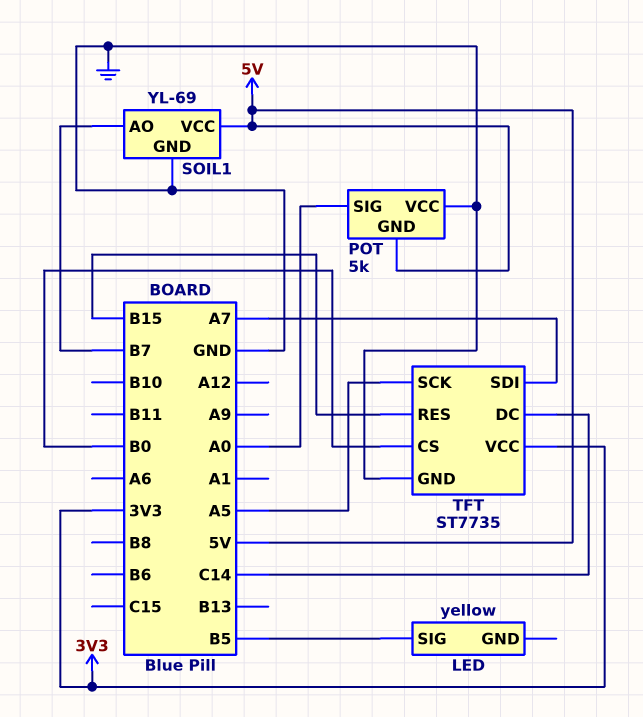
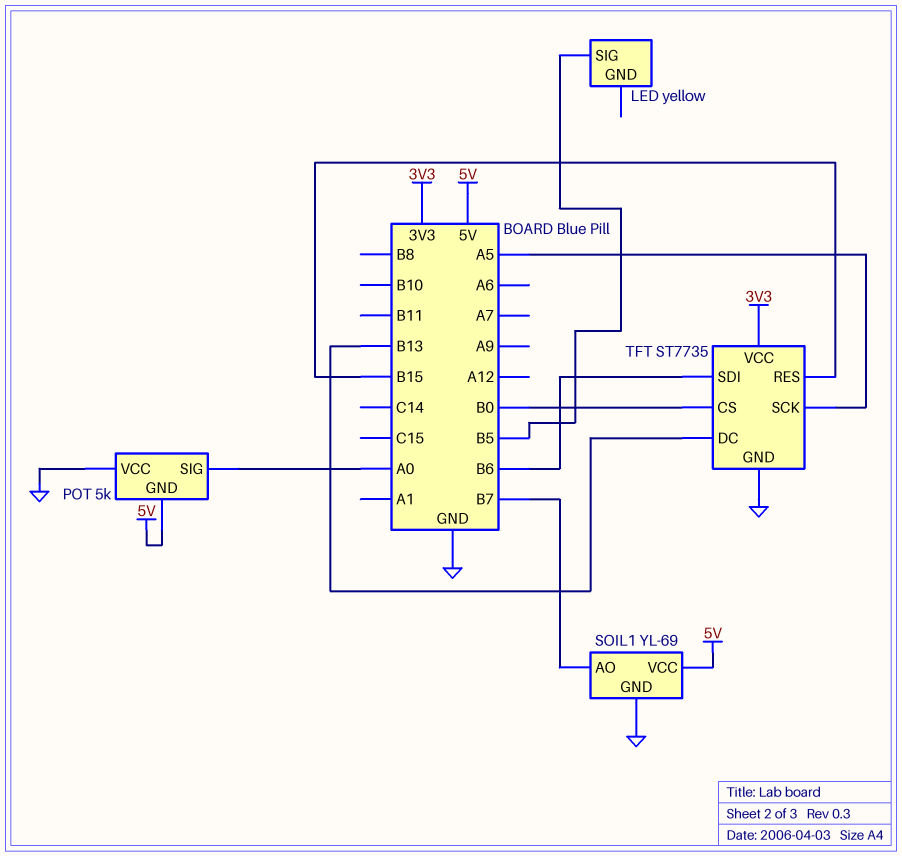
TFT pin DC: C14 -> B13
TFT pin SDI: A7 -> B6

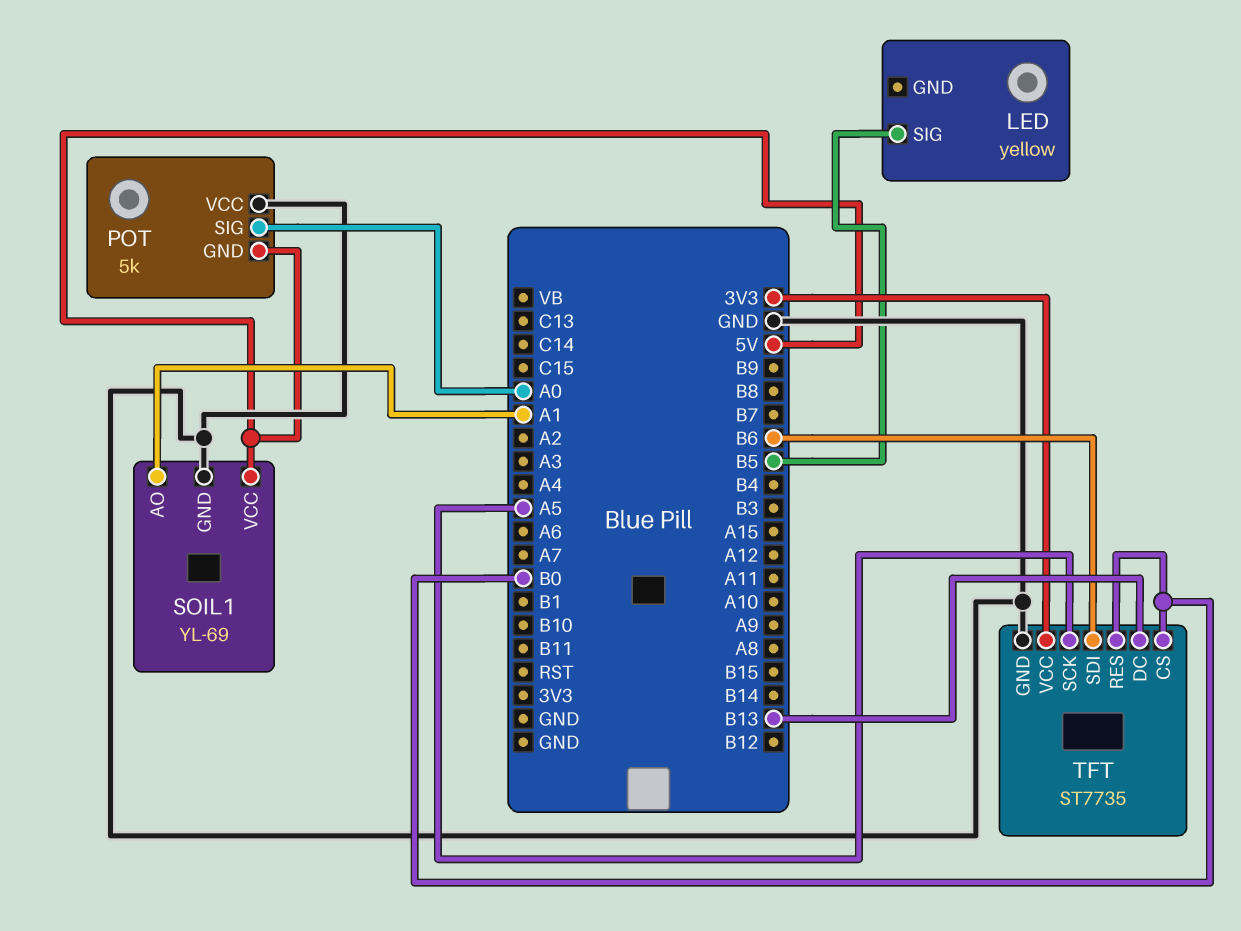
SOIL1 pin AO: B7 -> A1
TFT pin RES: B15 -> B0

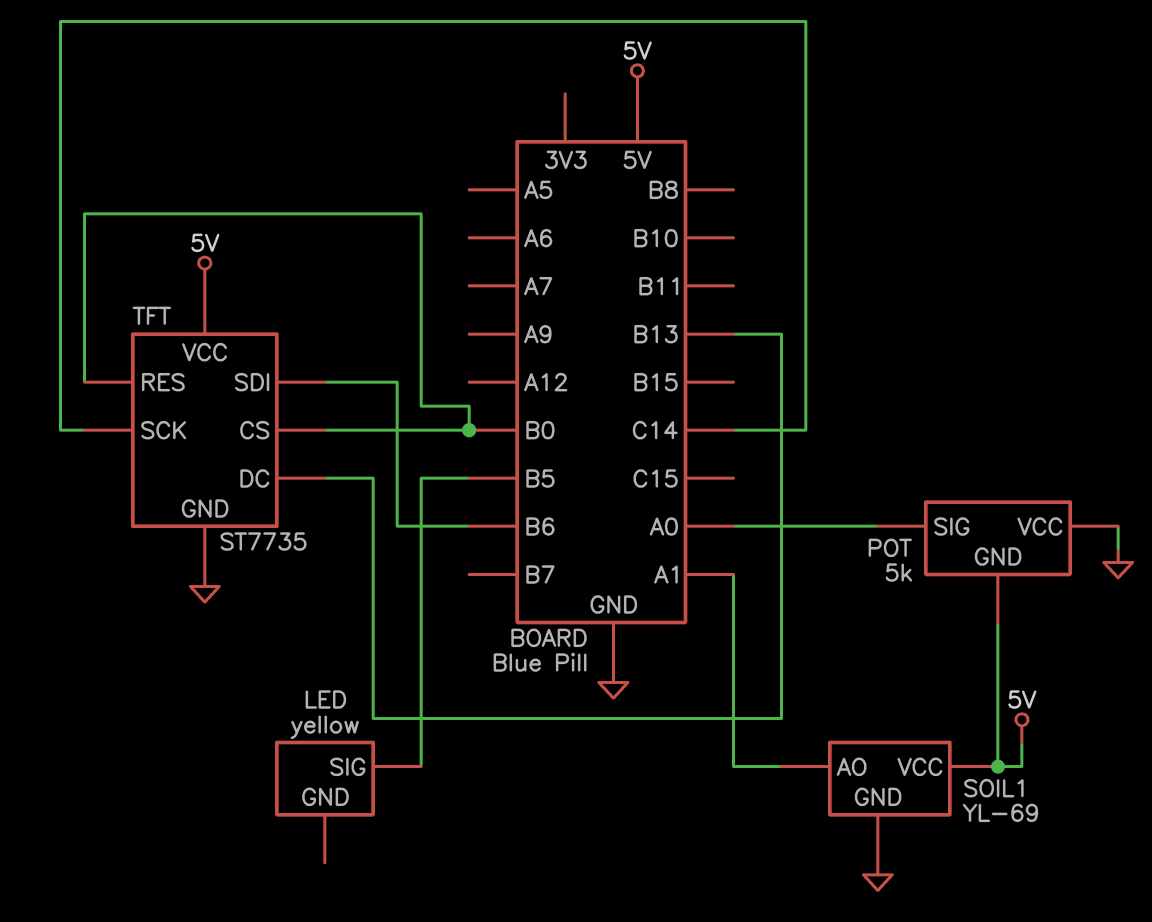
TFT pin SCK: A5 -> C14
TFT pin VCC: 3V3 -> 5V

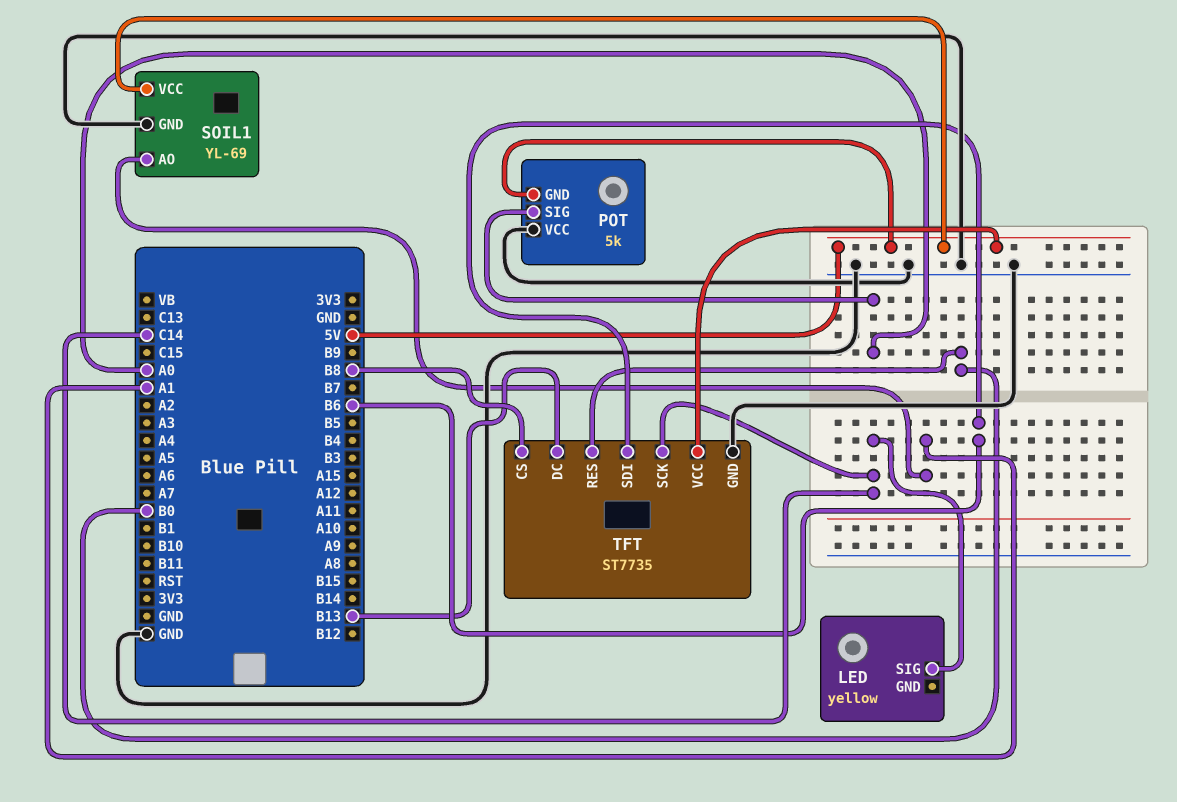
LED pin SIG: B5 -> C14
TFT pin CS: B0 -> B8

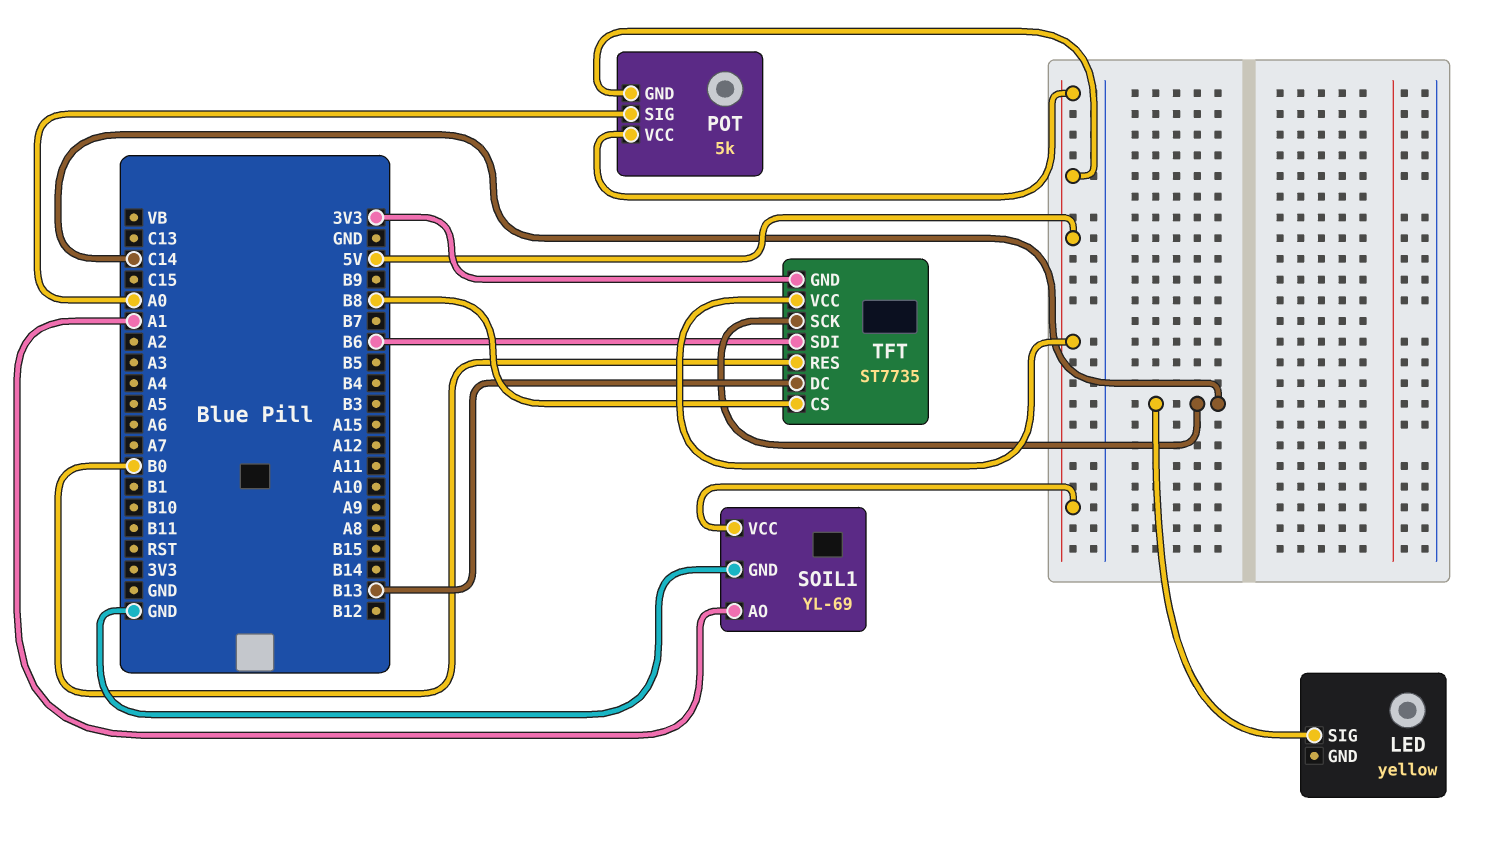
POT pin VCC: GND -> 5V
TFT pin GND: GND -> 3V3

